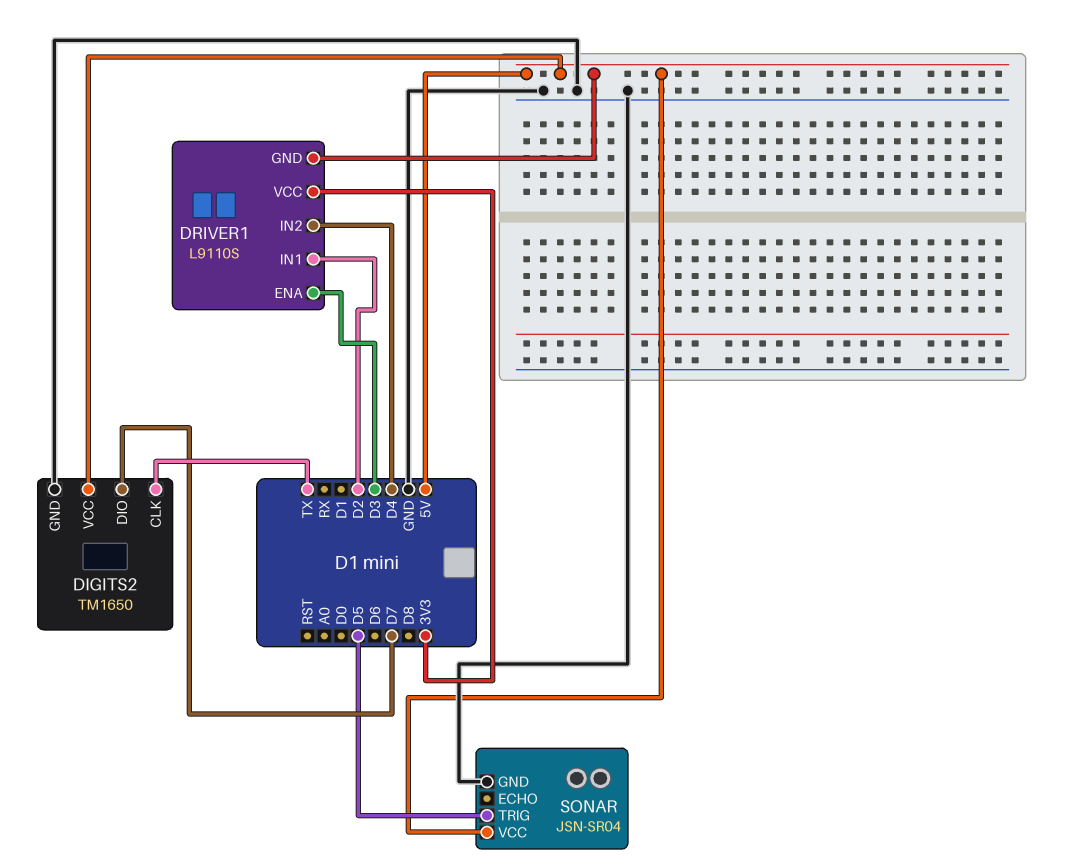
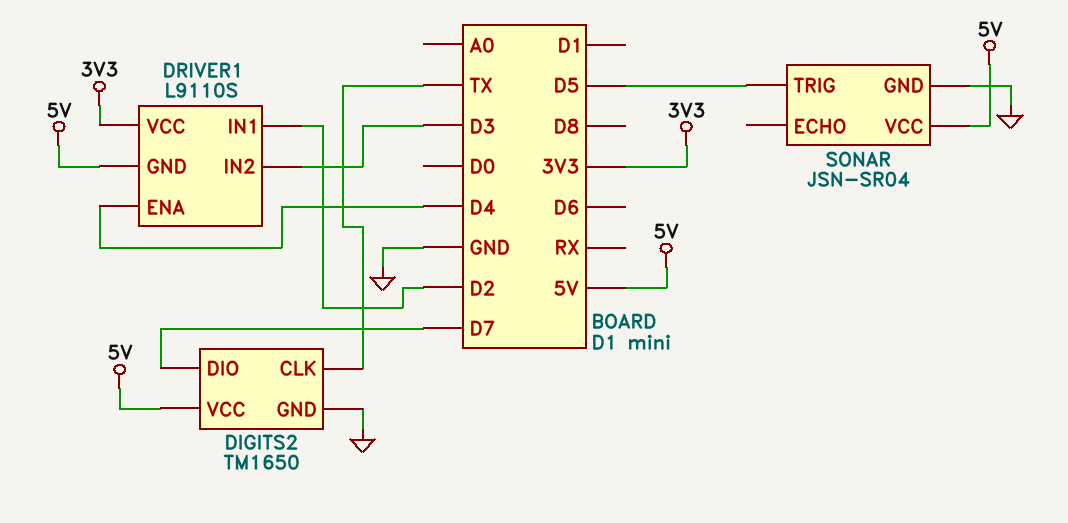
DRIVER1 pin ENA: D3 -> D4
DRIVER1 pin IN2: D4 -> D3

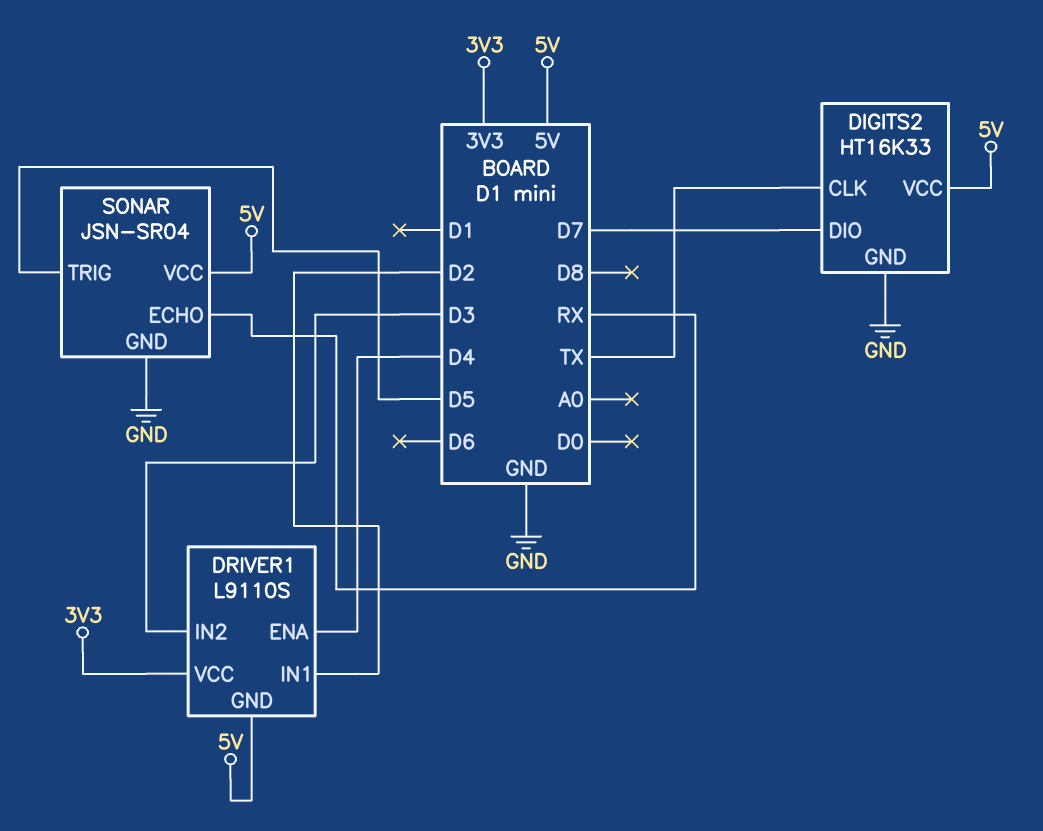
DIGITS2: TM1650 -> HT16K33
SONAR pin ECHO: none -> RX

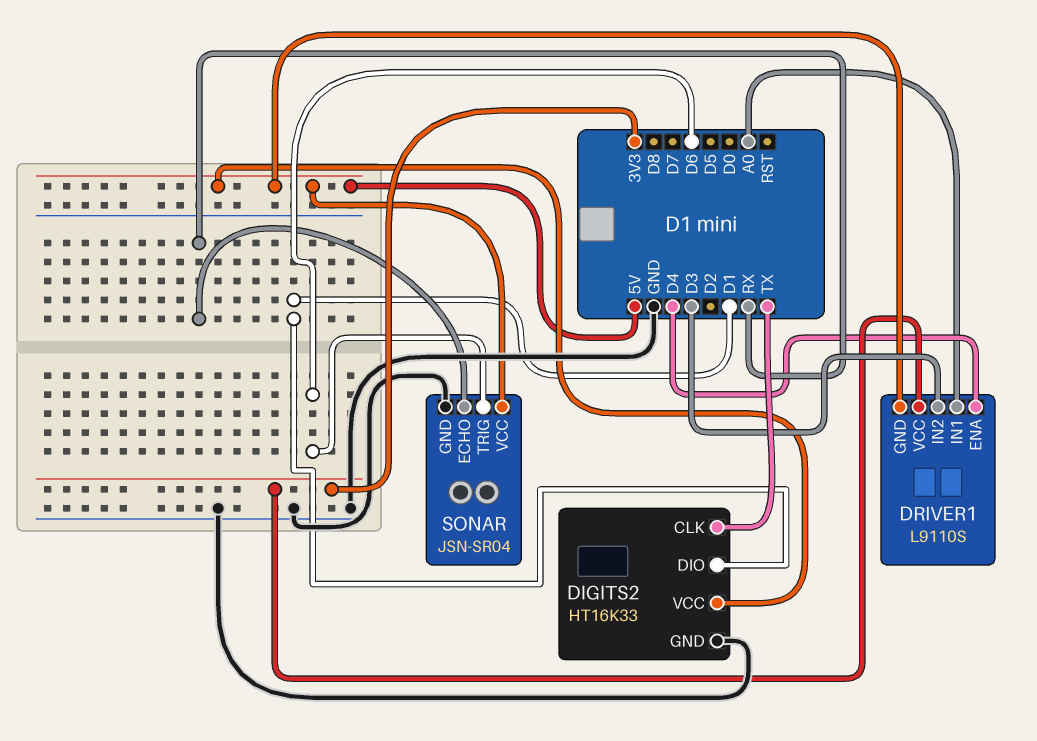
DIGITS2 pin DIO: D7 -> D1
DRIVER1 pin IN1: D2 -> A0
SONAR pin TRIG: D5 -> D6

